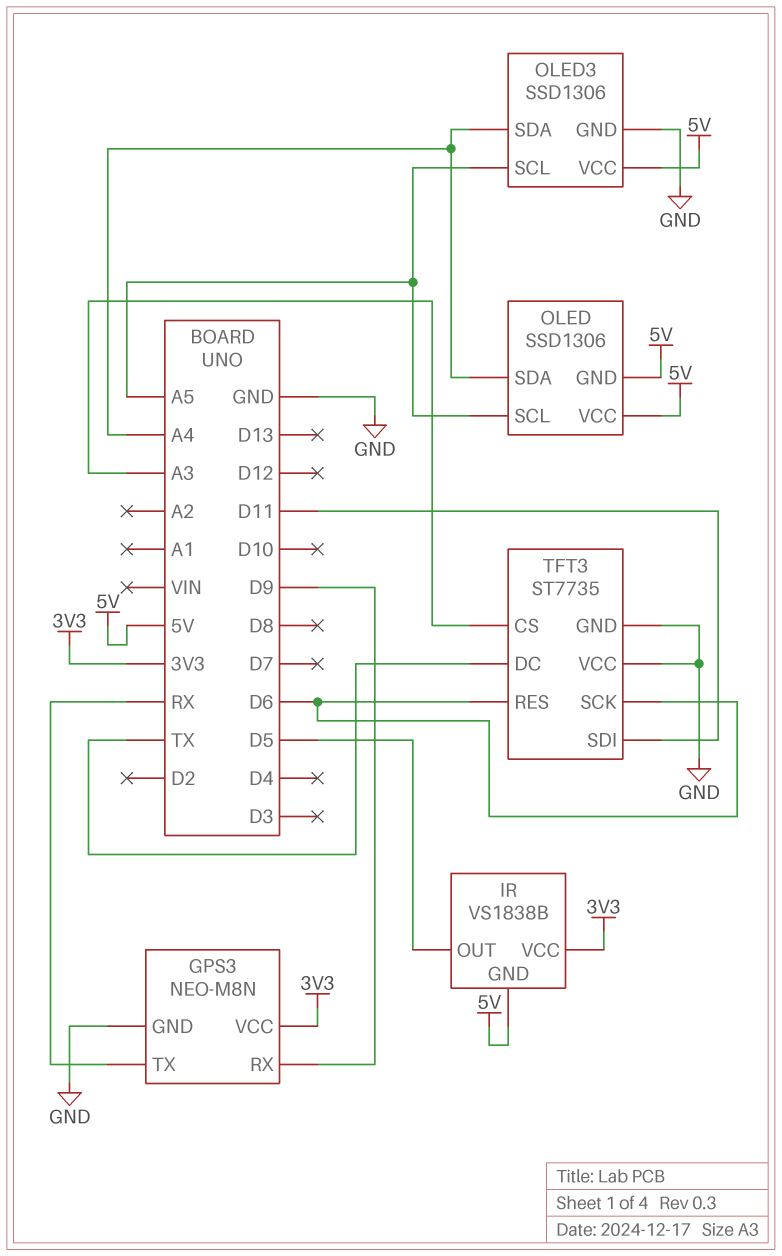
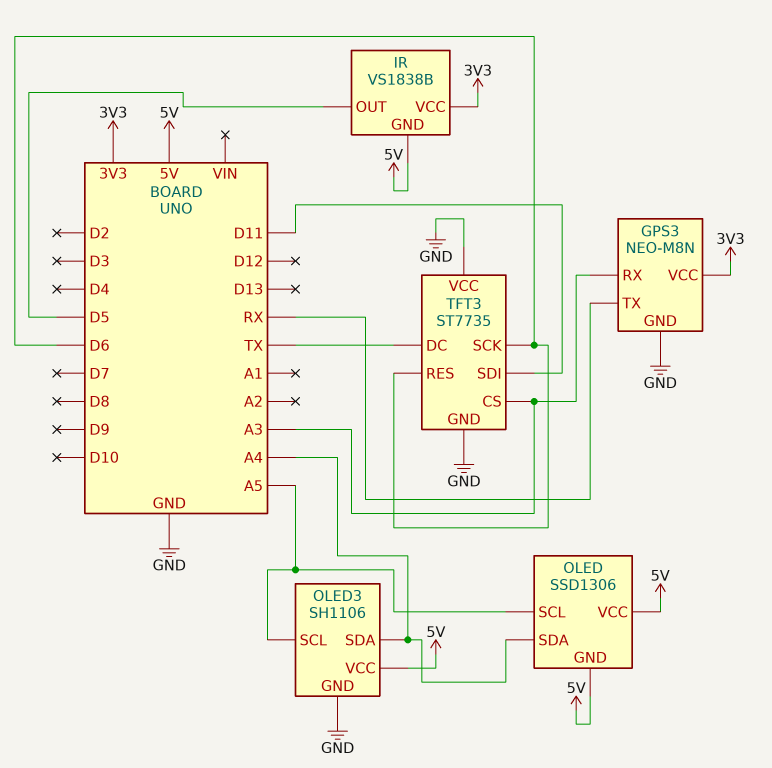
GPS3 pin RX: D9 -> A3
OLED3: SSD1306 -> SH1106

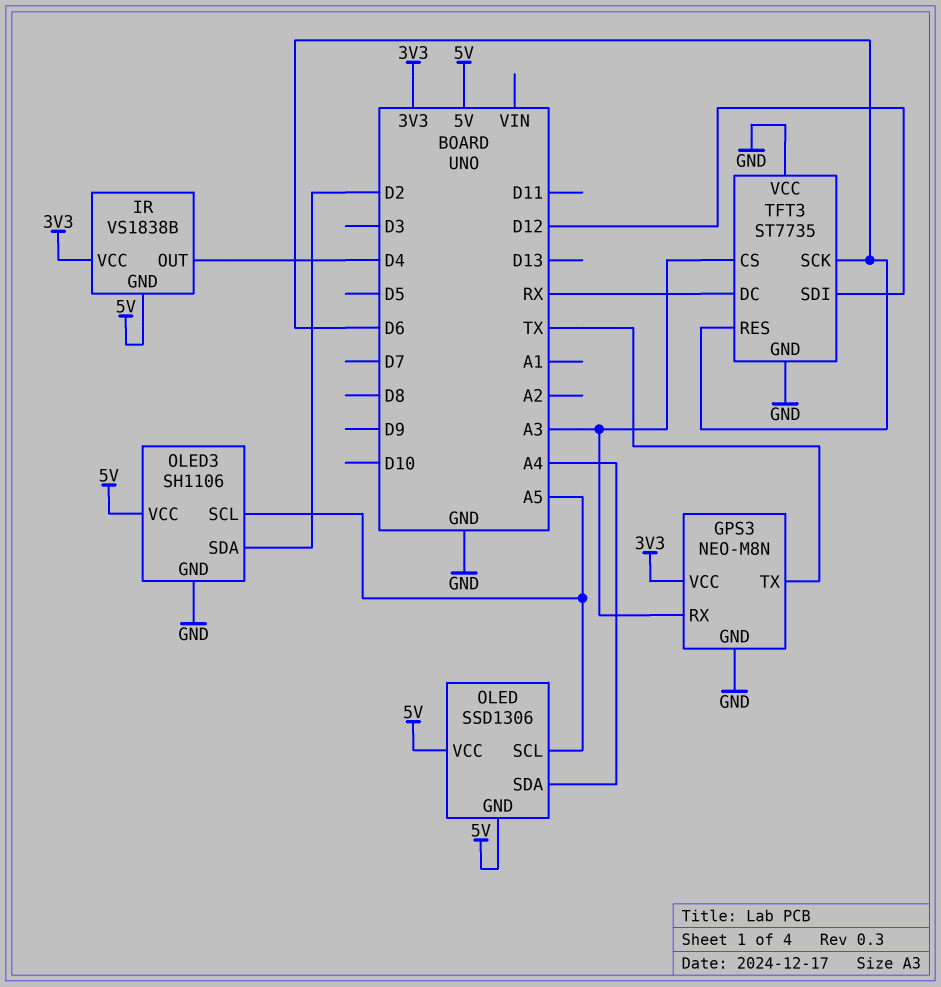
GPS3 pin TX: RX -> TX
IR pin OUT: D5 -> D4
OLED3 pin SDA: A4 -> D2
TFT3 pin DC: TX -> RX
TFT3 pin SDI: D11 -> D12

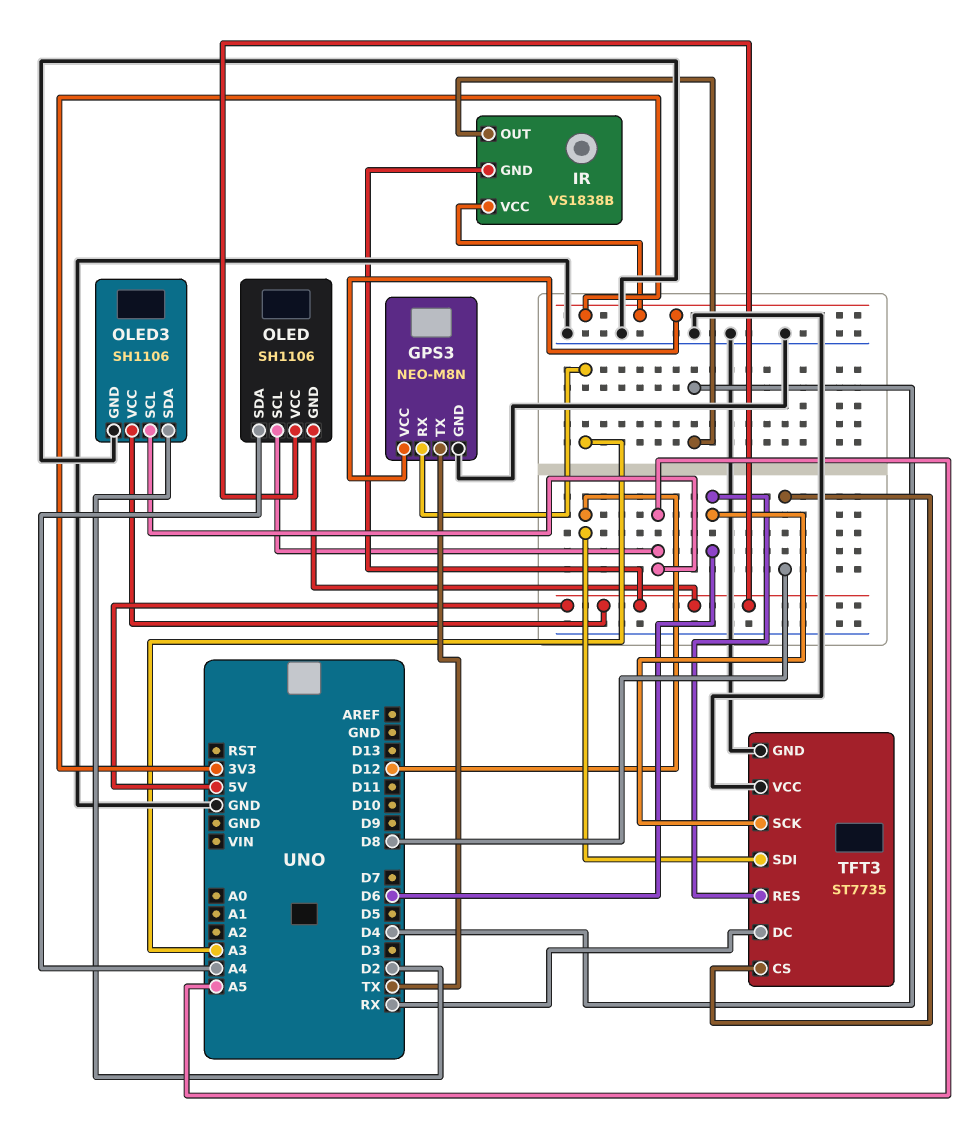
OLED: SSD1306 -> SH1106
TFT3 pin CS: A3 -> D8

